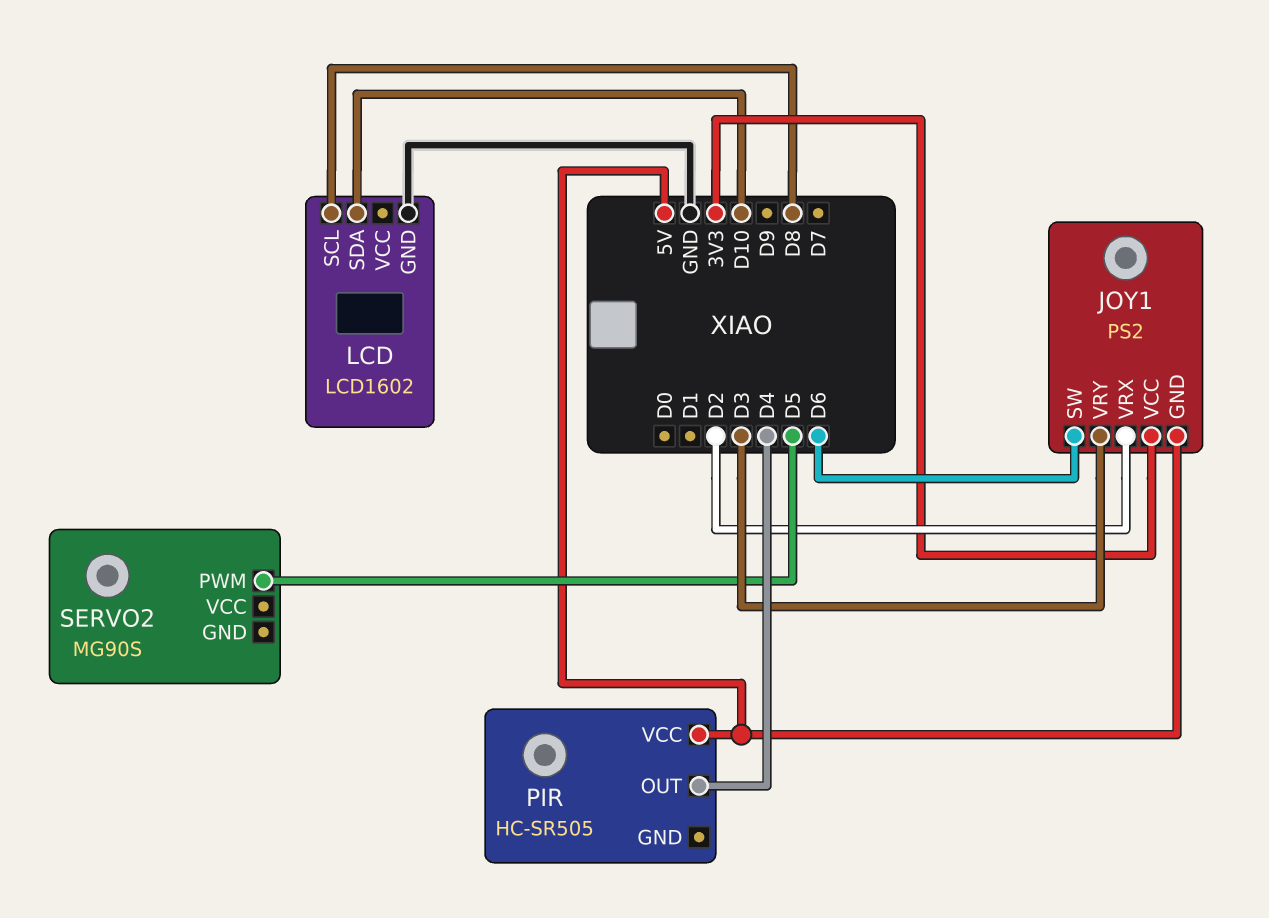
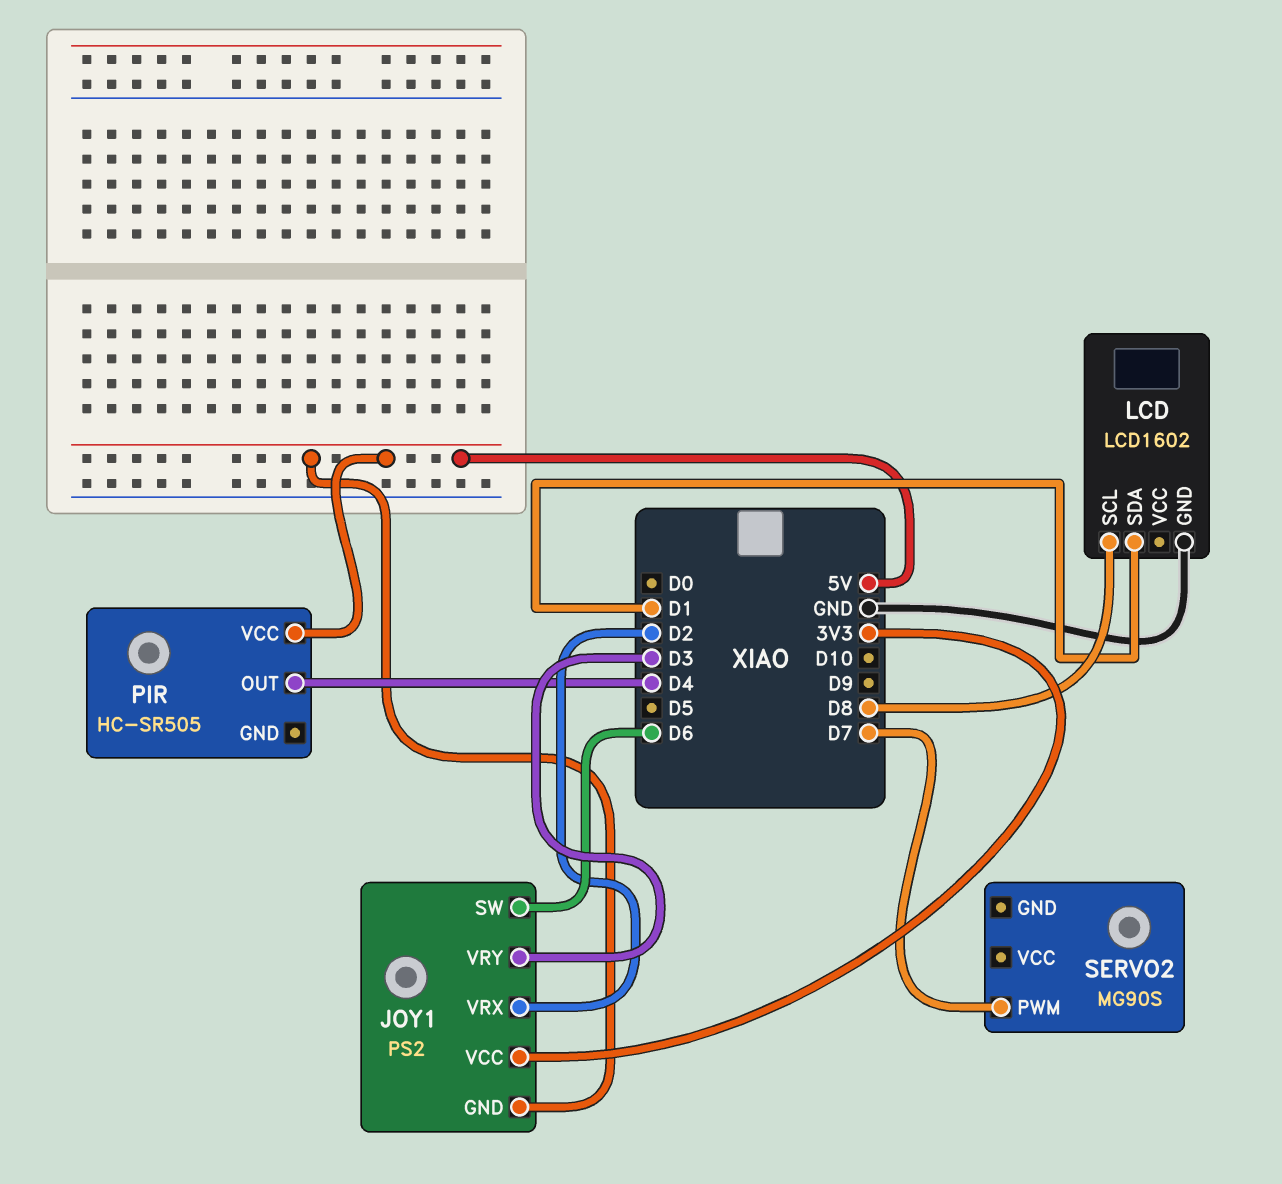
LCD pin SDA: D10 -> D1
SERVO2 pin PWM: D5 -> D7

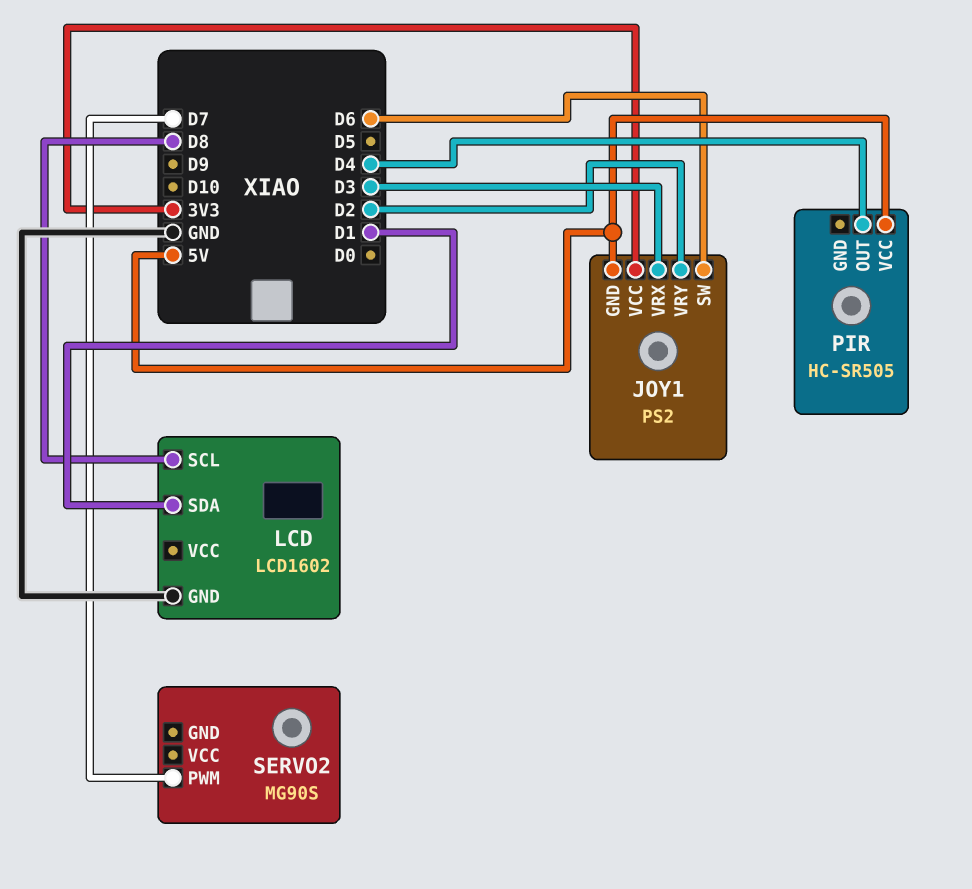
JOY1 pin VRX: D2 -> D3
JOY1 pin VRY: D3 -> D2

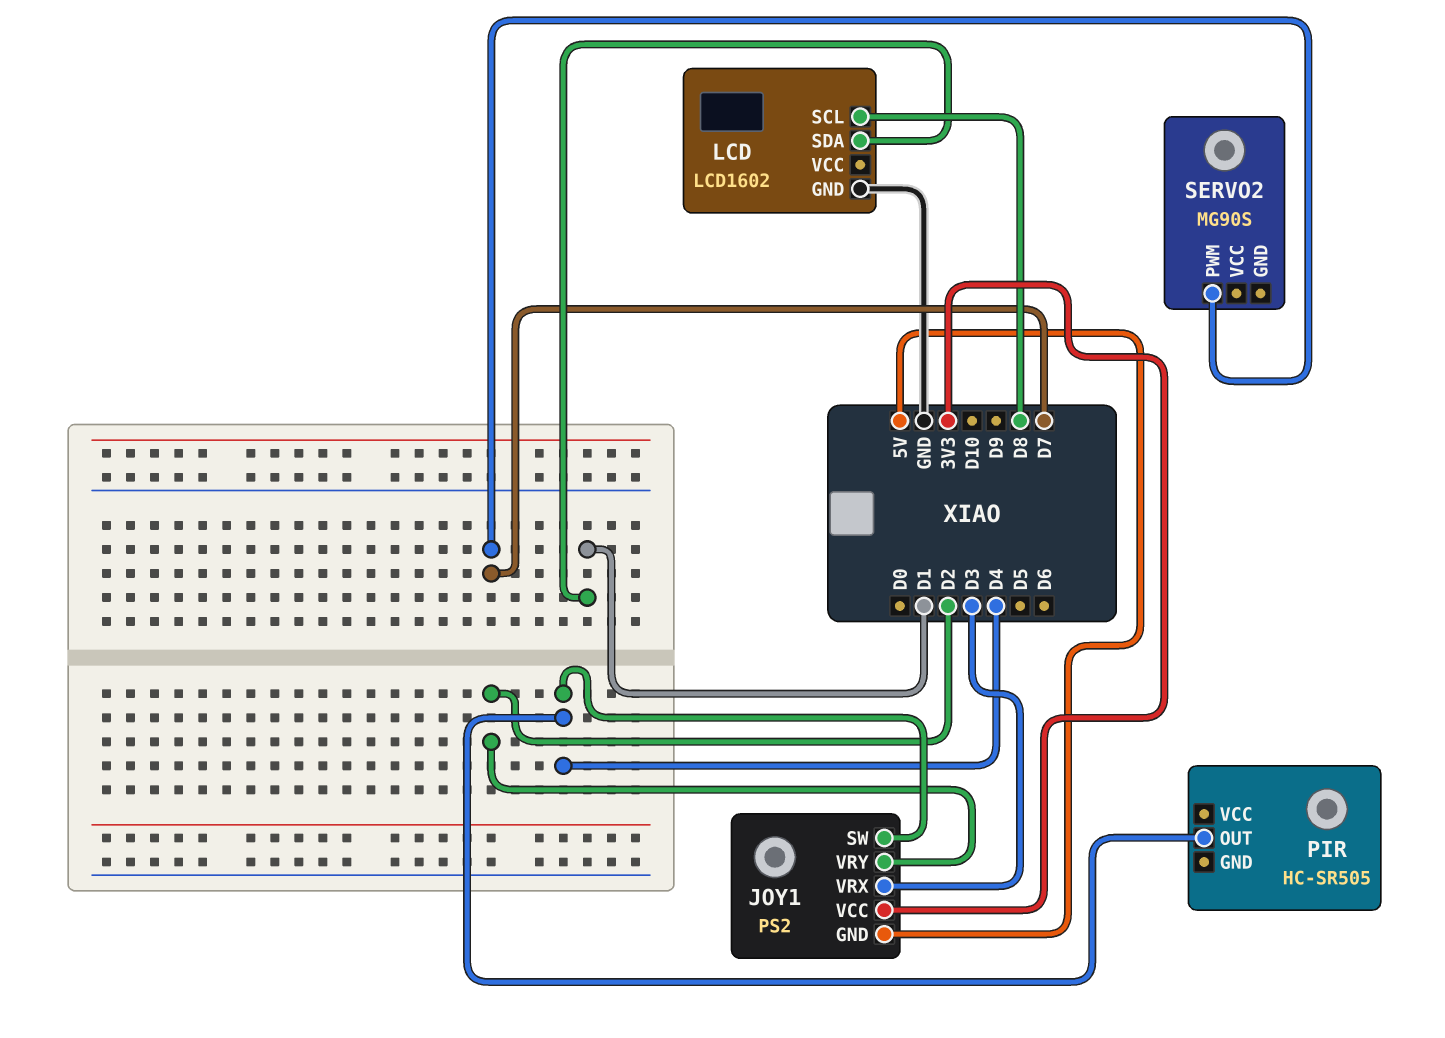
JOY1 pin SW: D6 -> D4
PIR pin VCC: 5V -> none

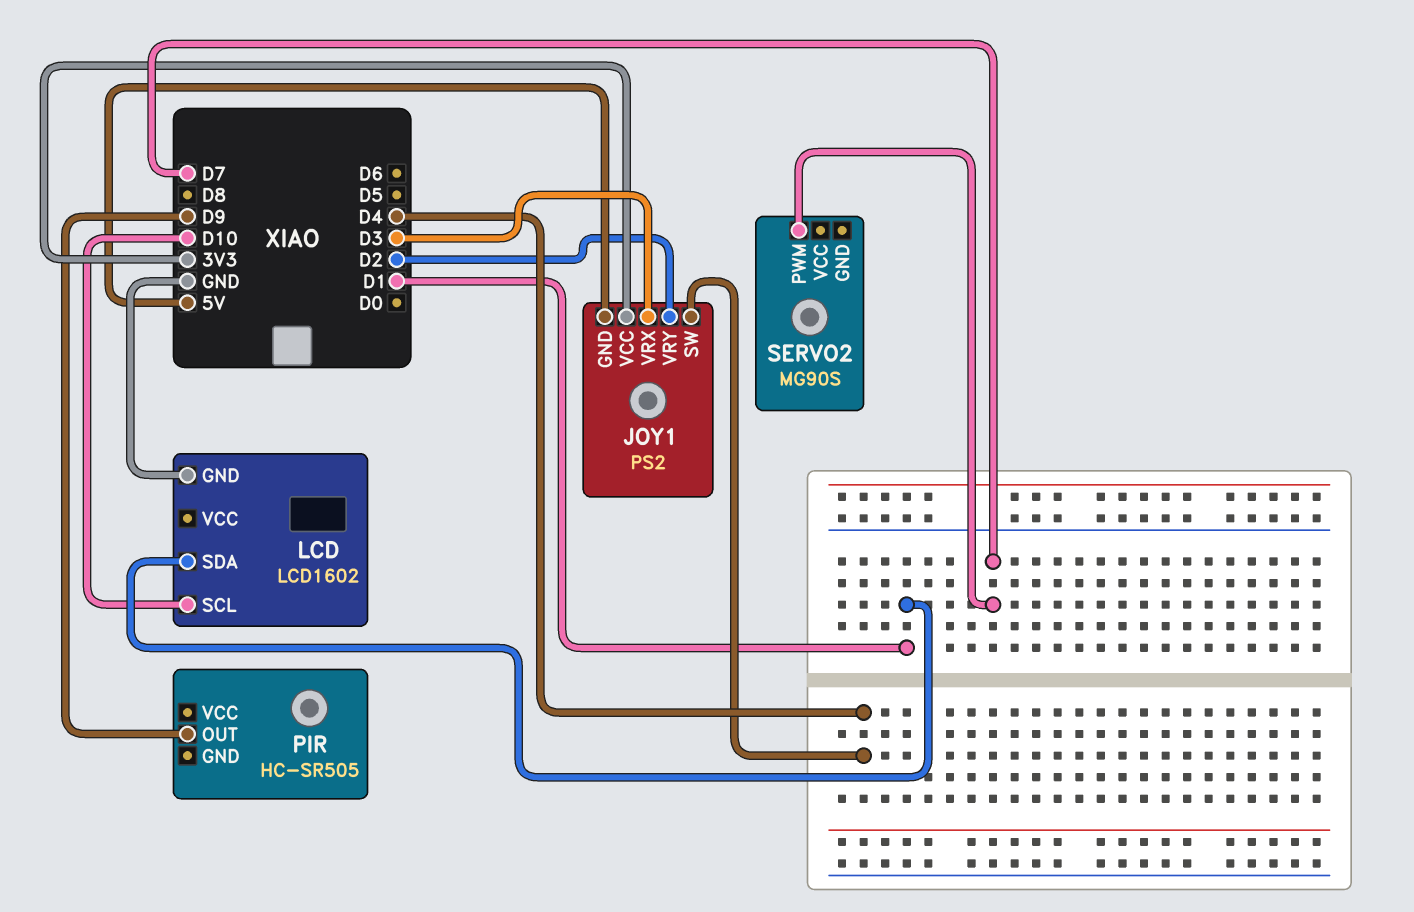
LCD pin SCL: D8 -> D10
PIR pin OUT: D4 -> D9

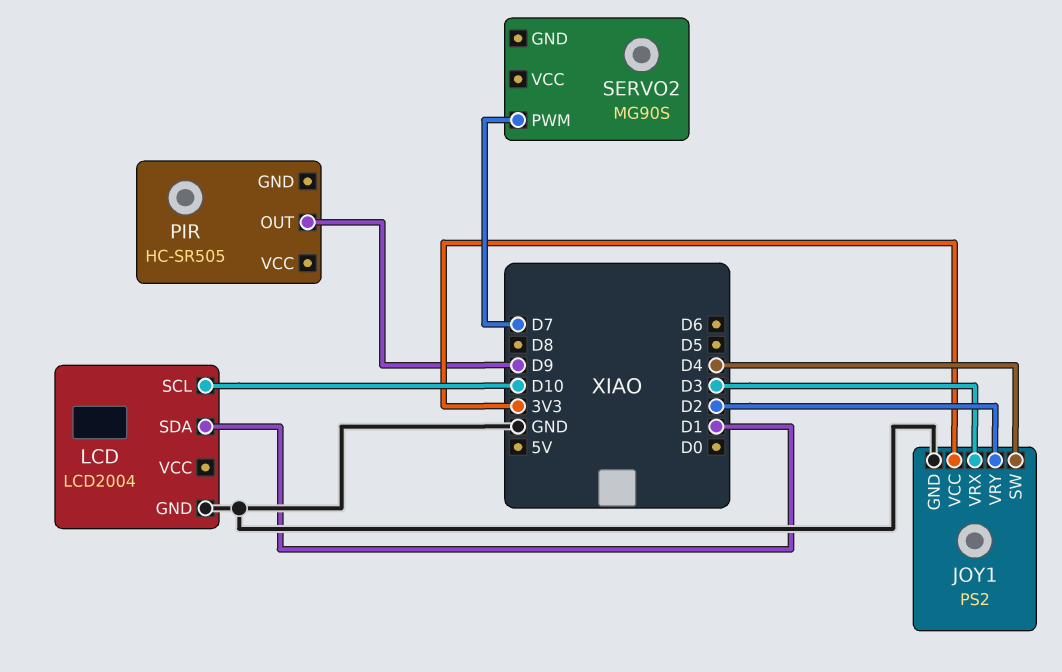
JOY1 pin GND: 5V -> GND
LCD: LCD1602 -> LCD2004

